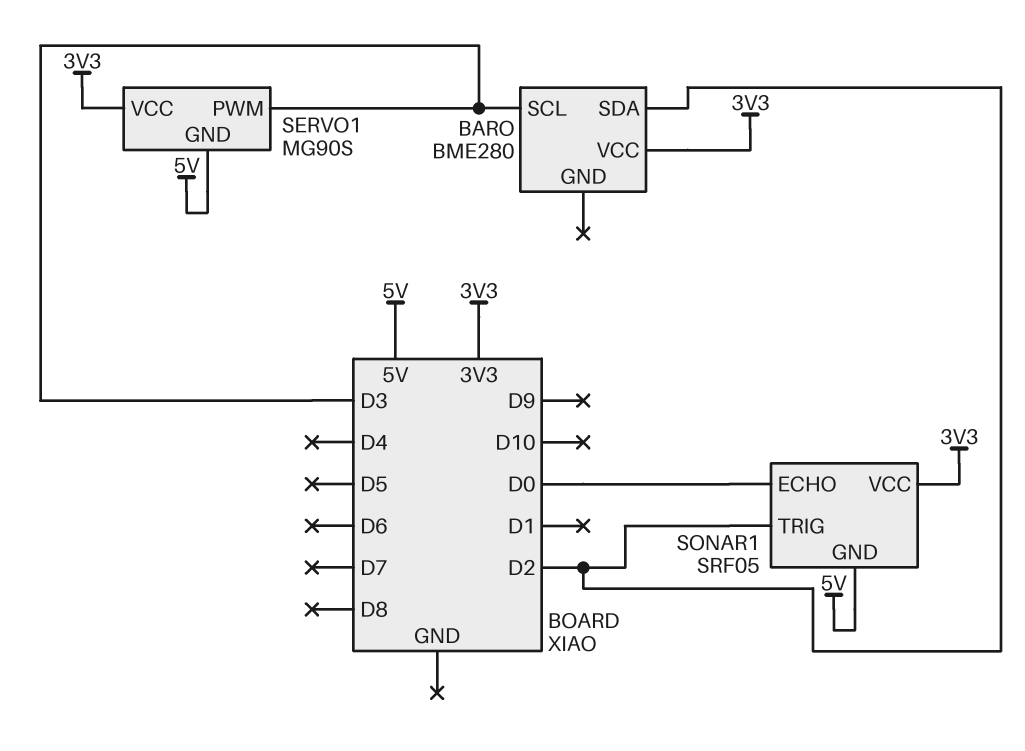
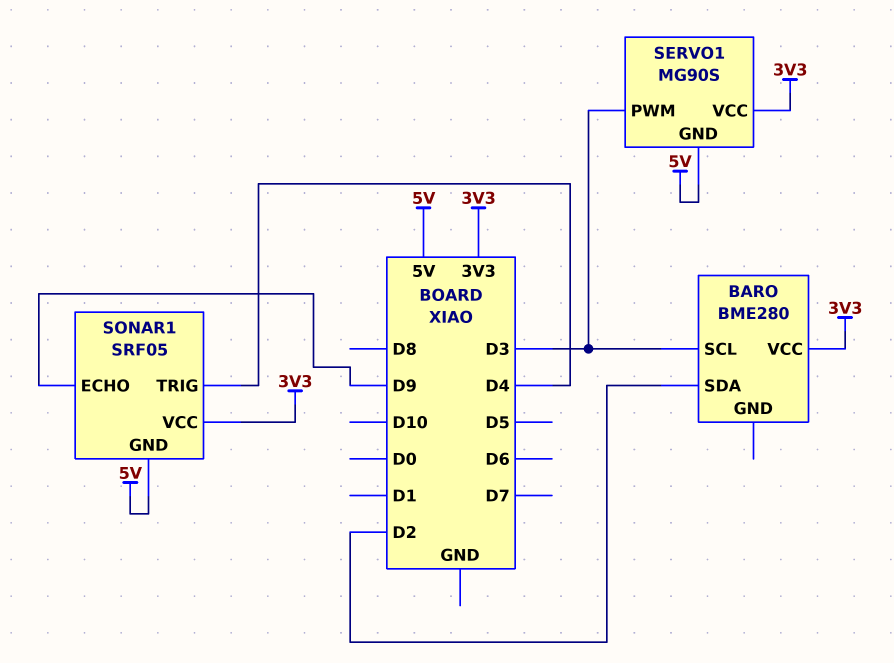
SONAR1 pin ECHO: D0 -> D9
SONAR1 pin TRIG: D2 -> D4

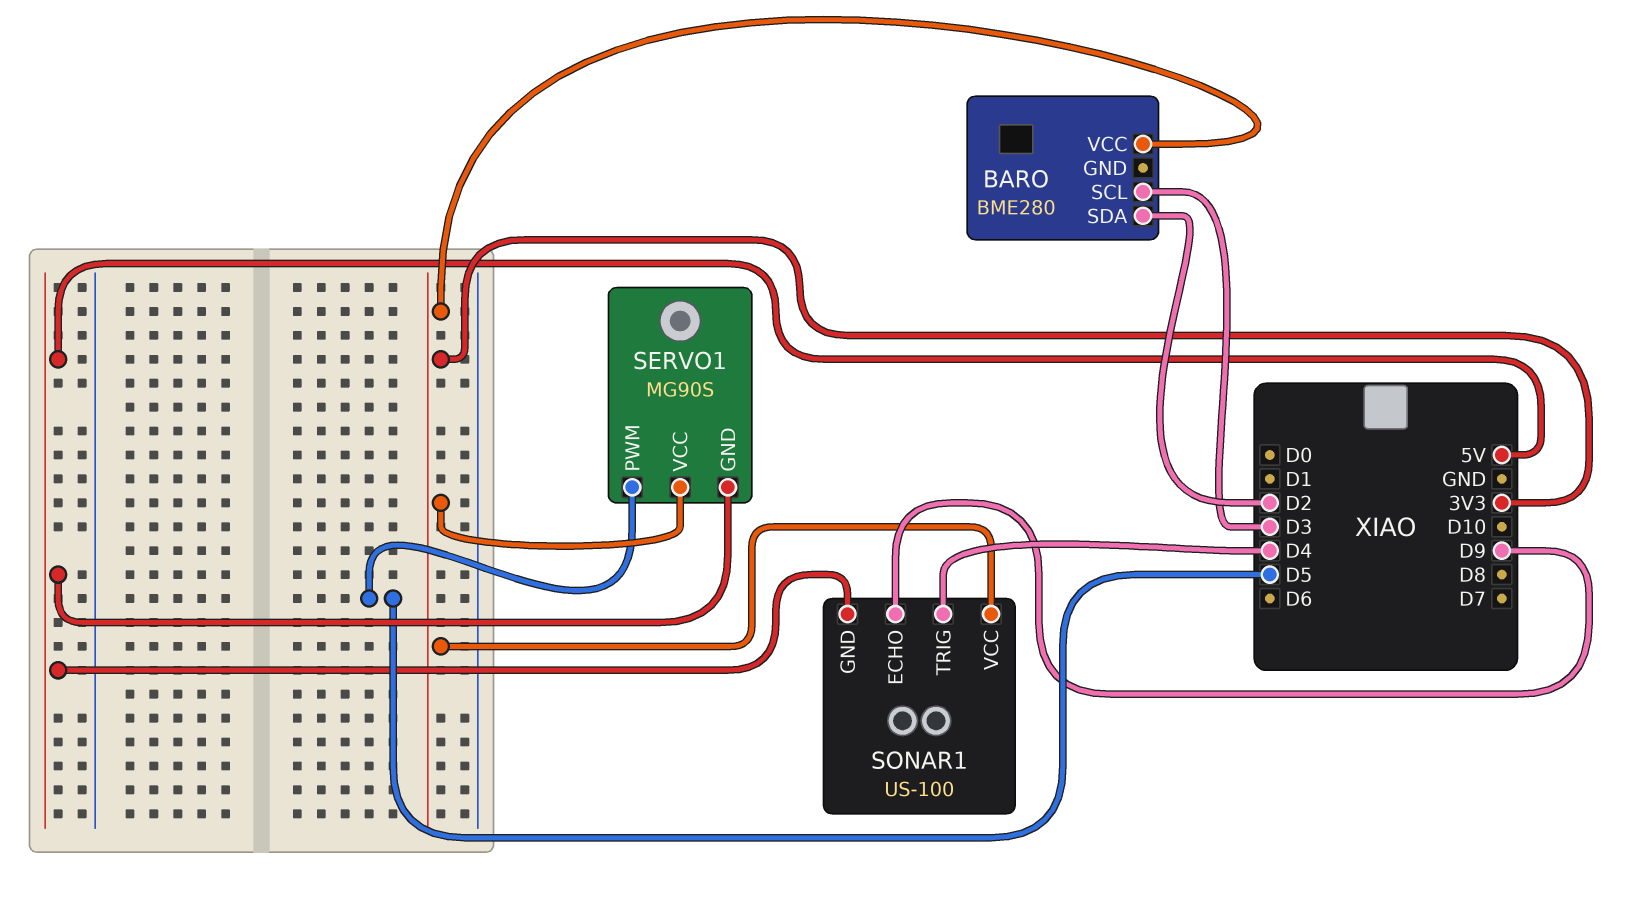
SERVO1 pin PWM: D3 -> D5
SONAR1: SRF05 -> US-100

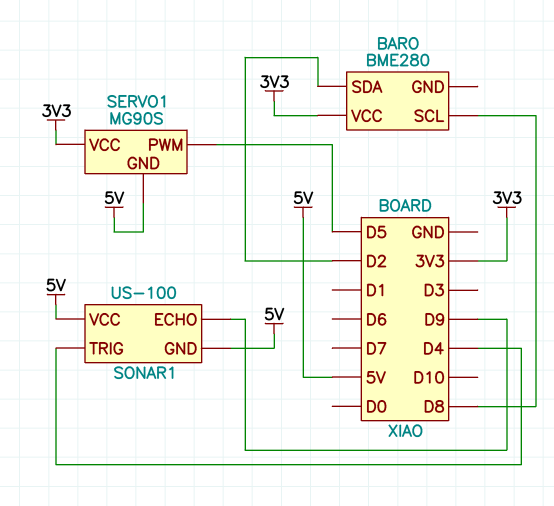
BARO pin SCL: D3 -> D8
SONAR1 pin VCC: 3V3 -> 5V

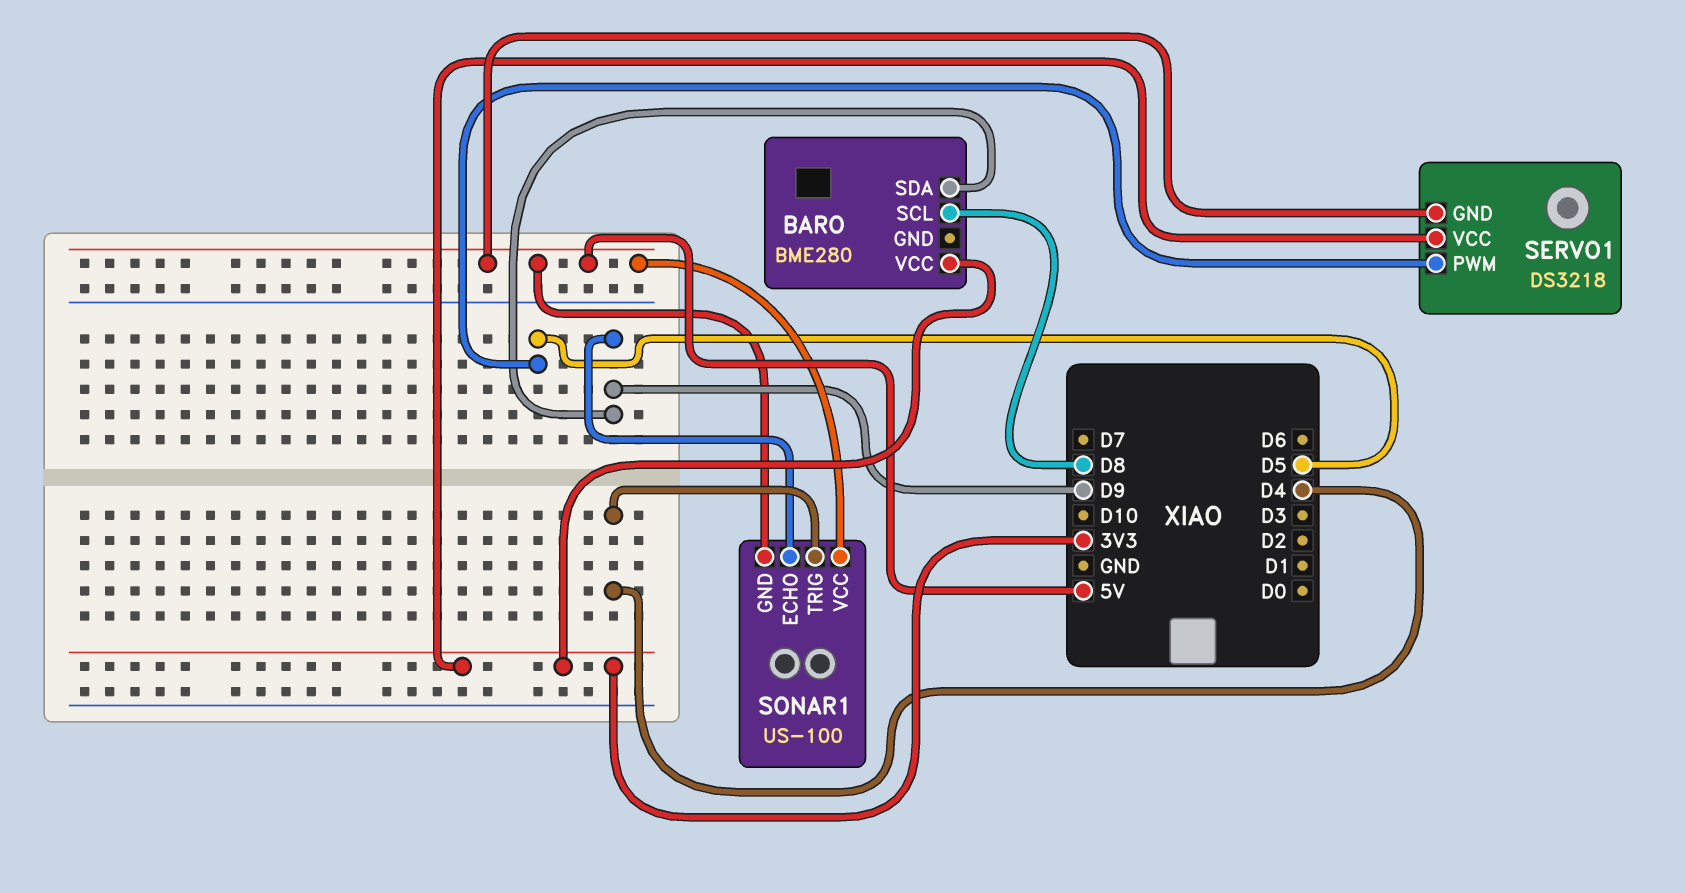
BARO pin SDA: D2 -> D9
SERVO1: MG90S -> DS3218

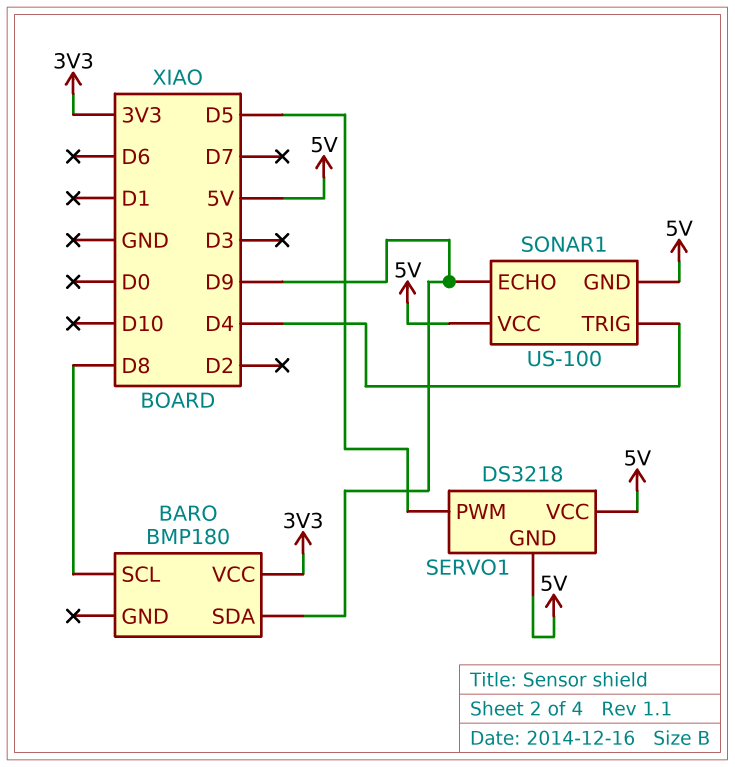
BARO: BME280 -> BMP180
SERVO1 pin VCC: 3V3 -> 5V

